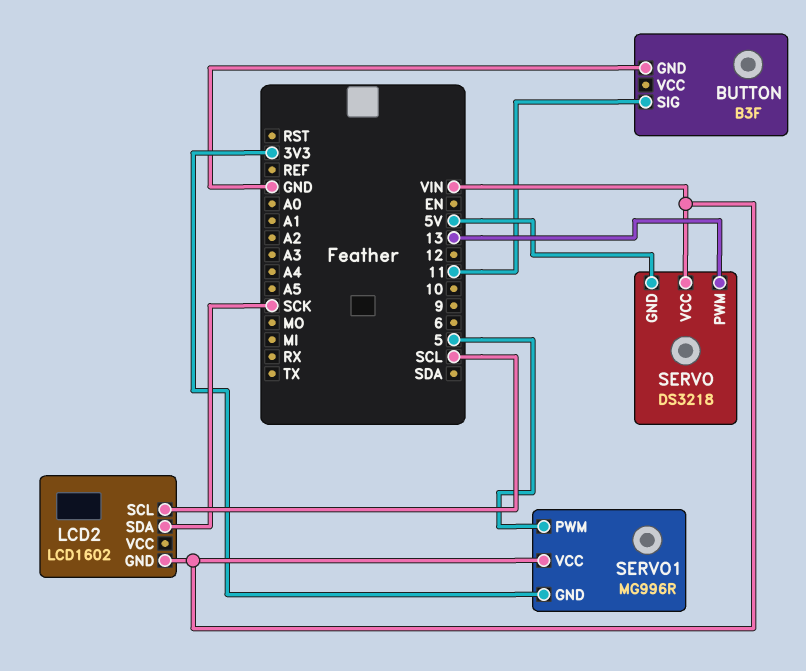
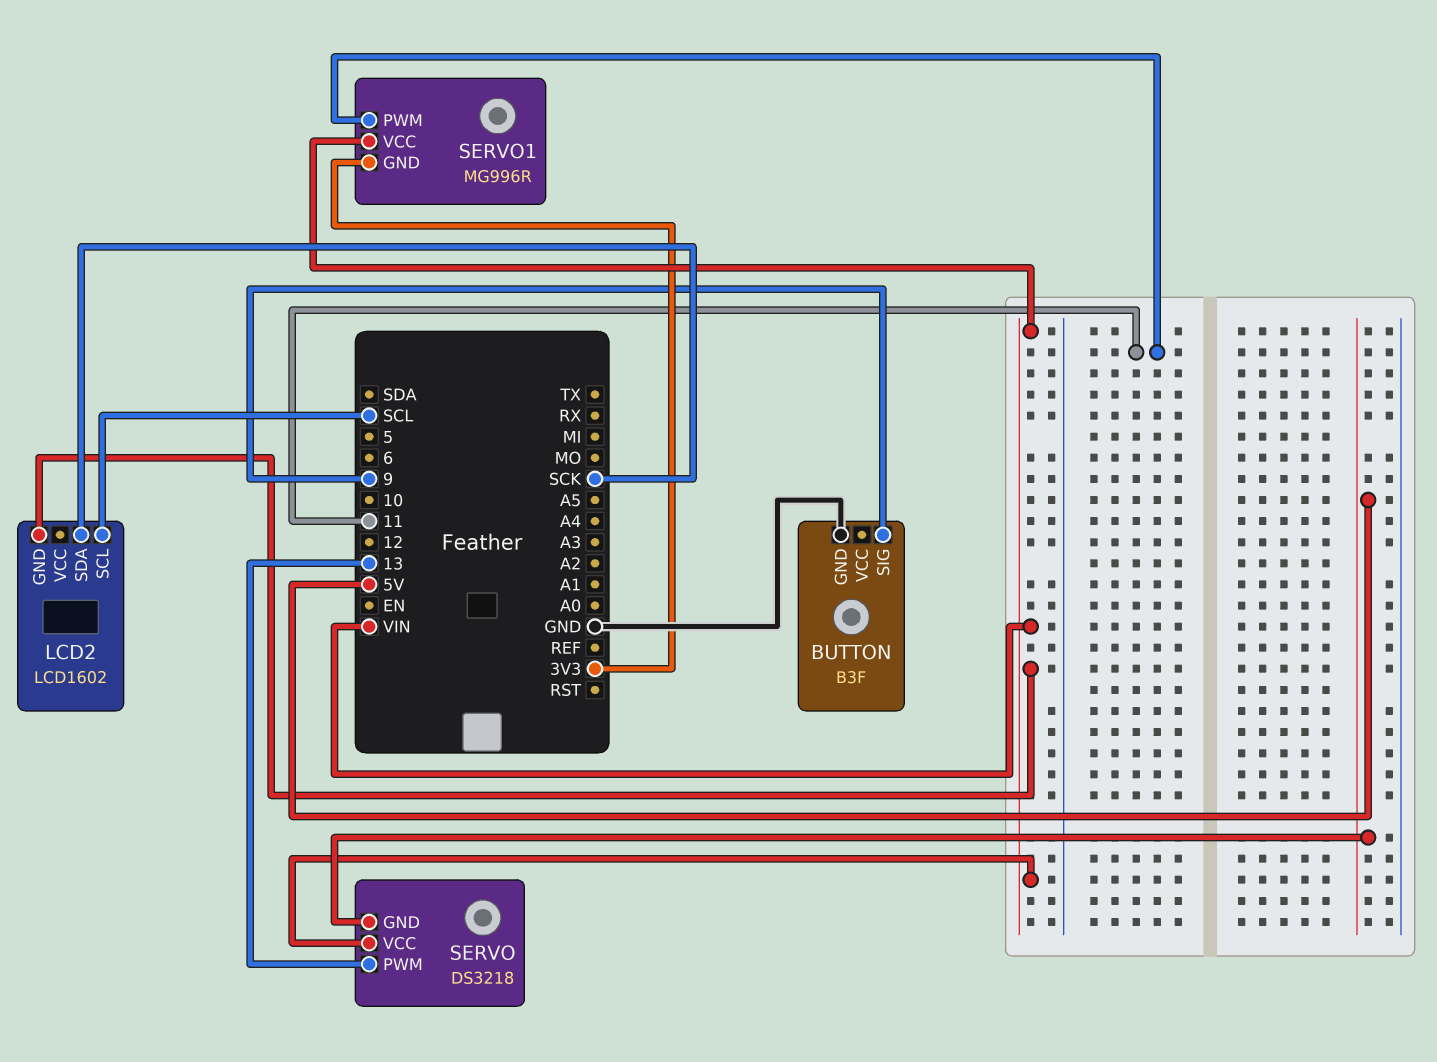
BUTTON pin SIG: 11 -> 9
SERVO1 pin PWM: 5 -> 11

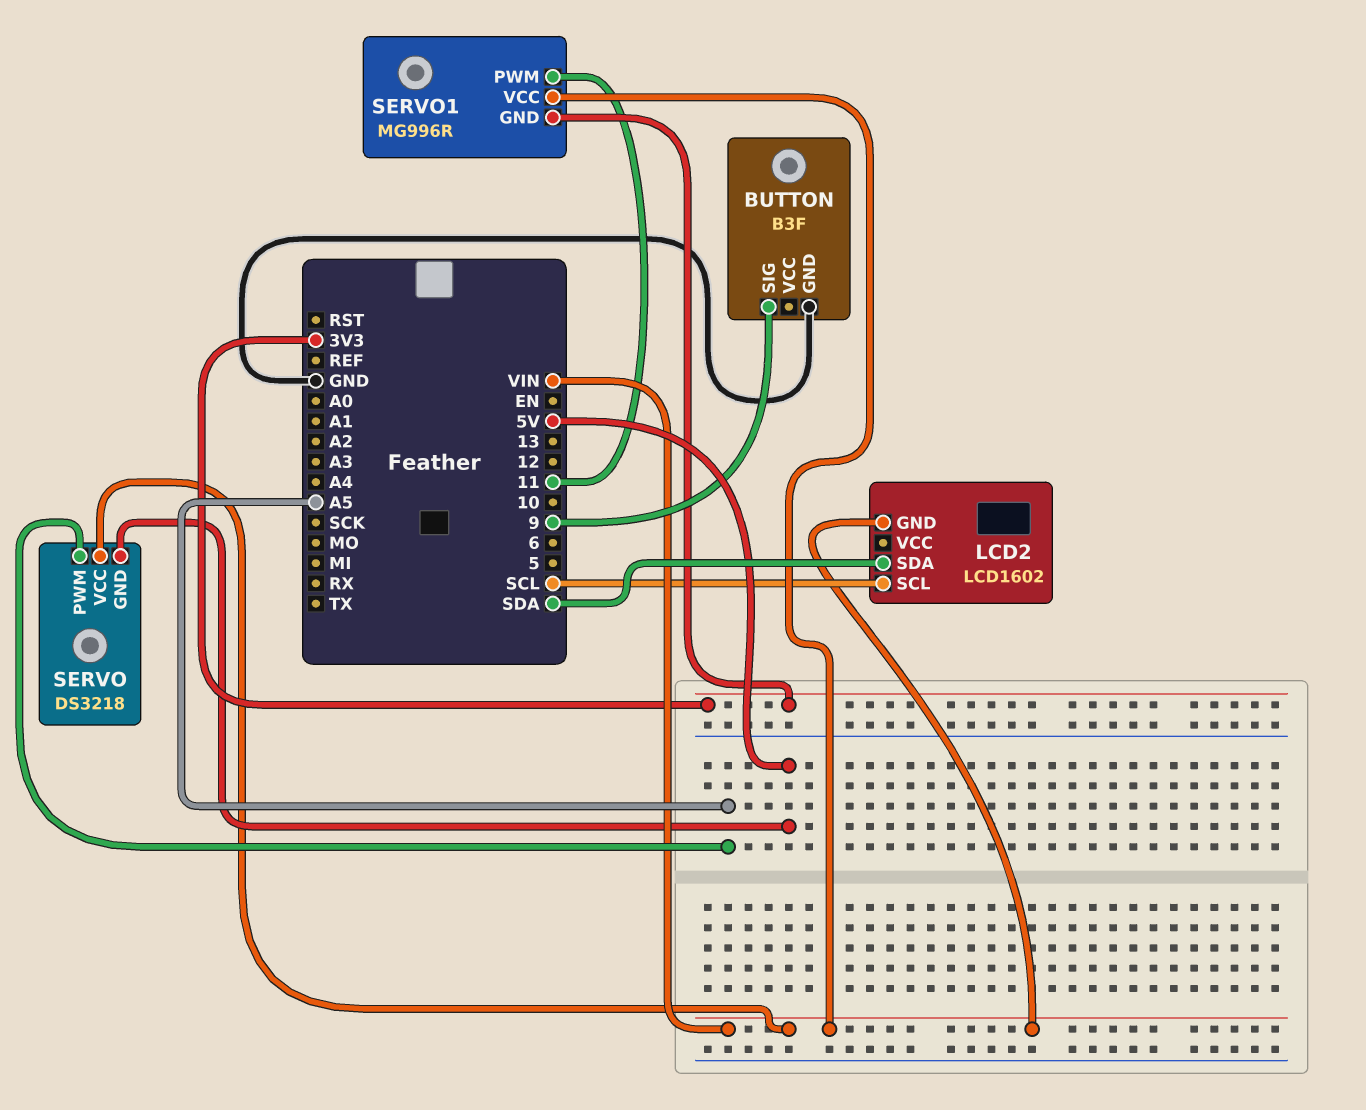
LCD2 pin SDA: SCK -> SDA
SERVO pin PWM: 13 -> A5

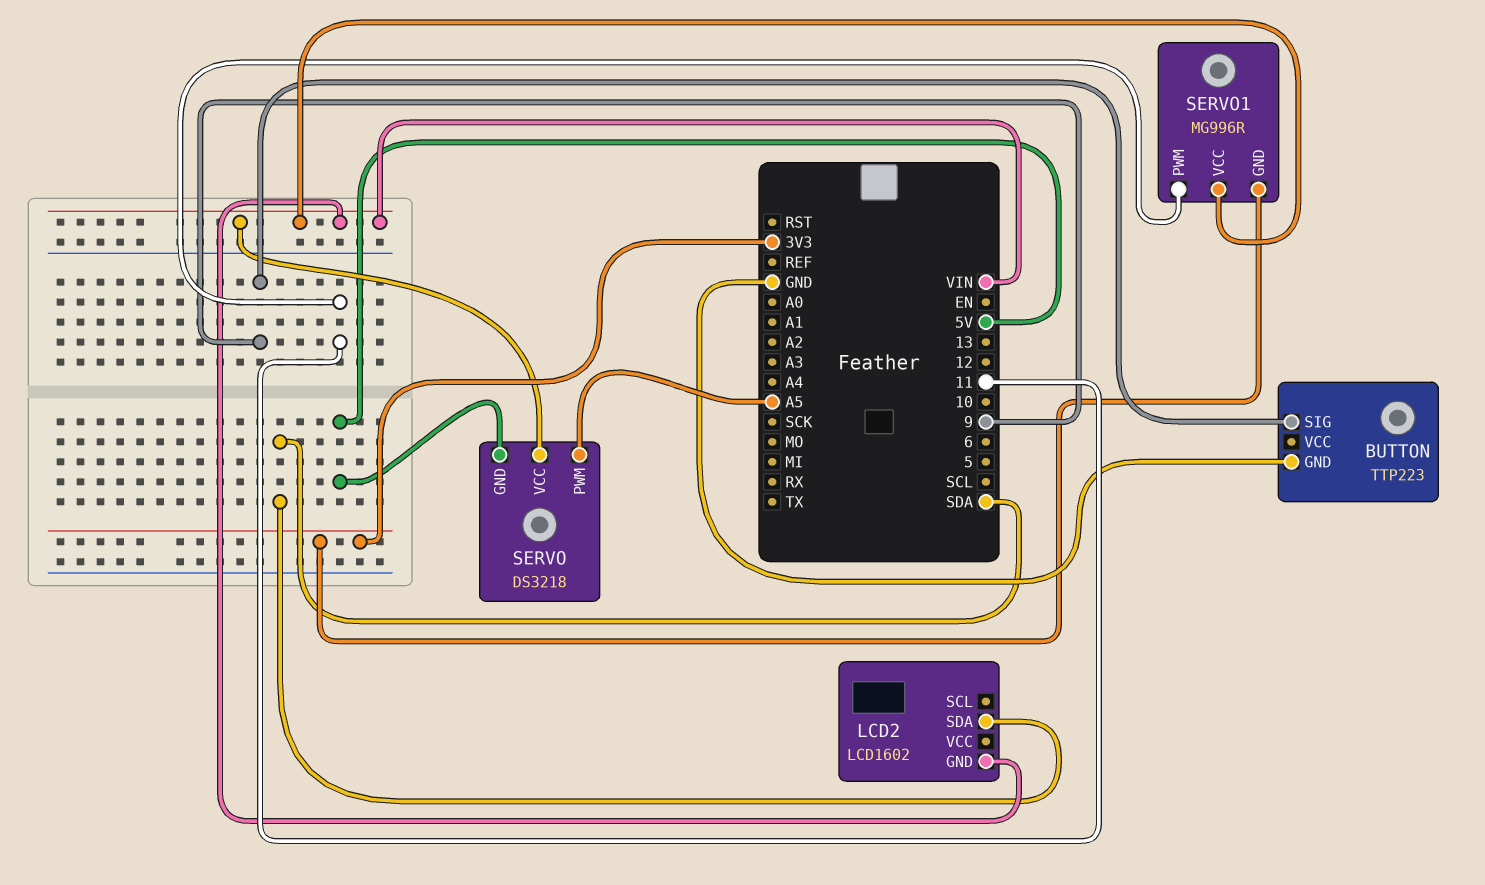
BUTTON: B3F -> TTP223
LCD2 pin SCL: SCL -> none

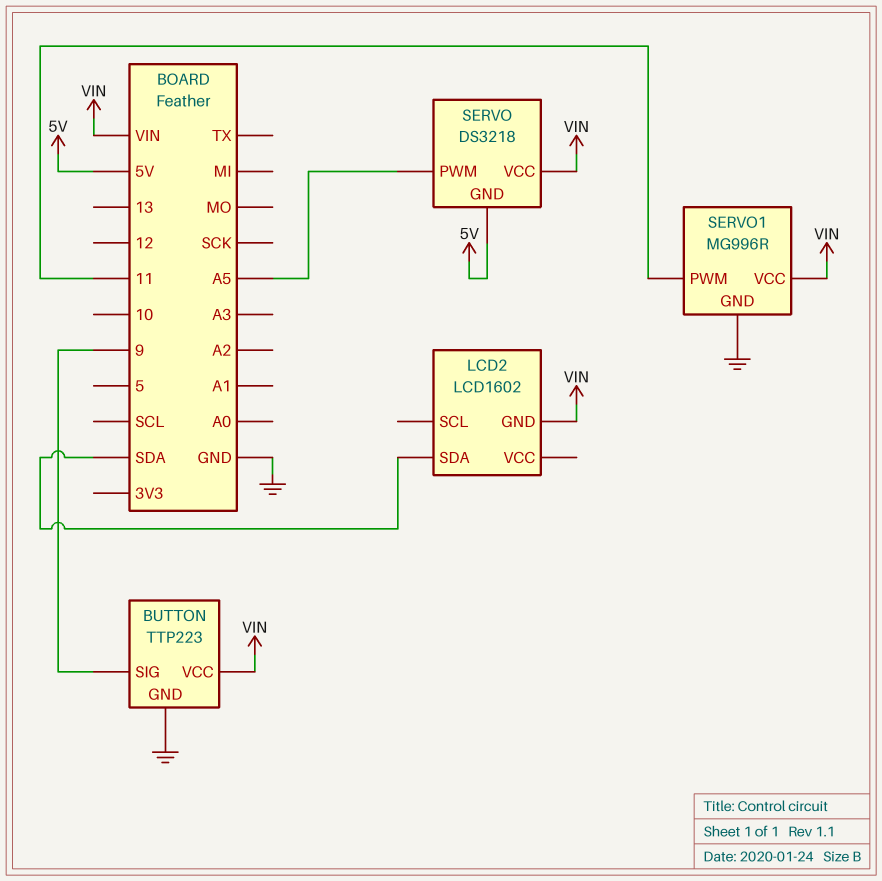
BUTTON pin VCC: none -> VIN
SERVO1 pin GND: 3V3 -> GND

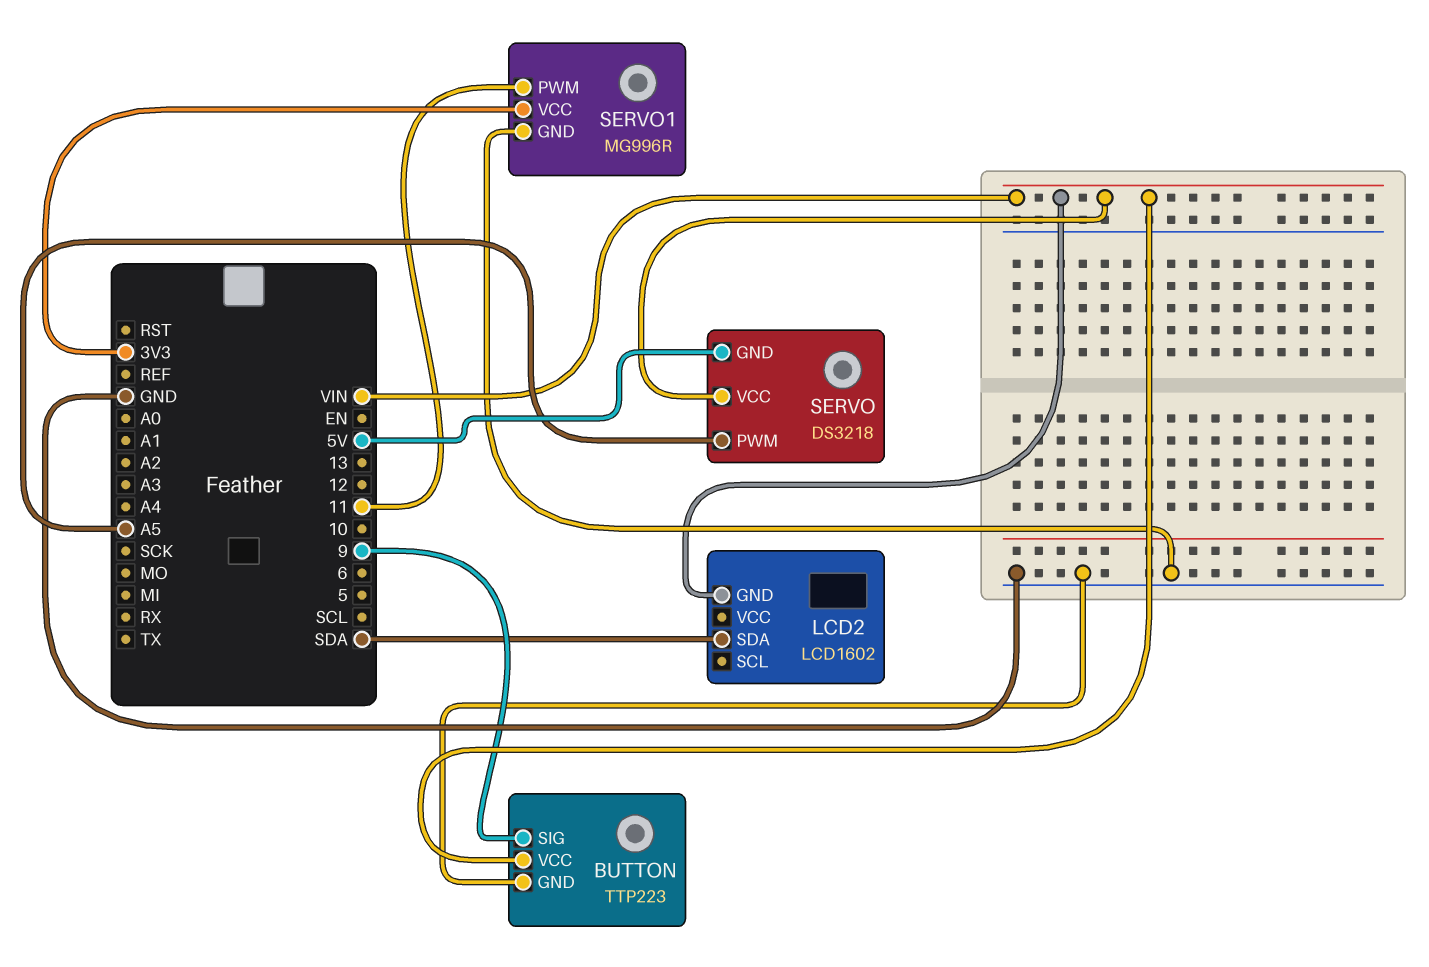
SERVO1 pin VCC: VIN -> 3V3

